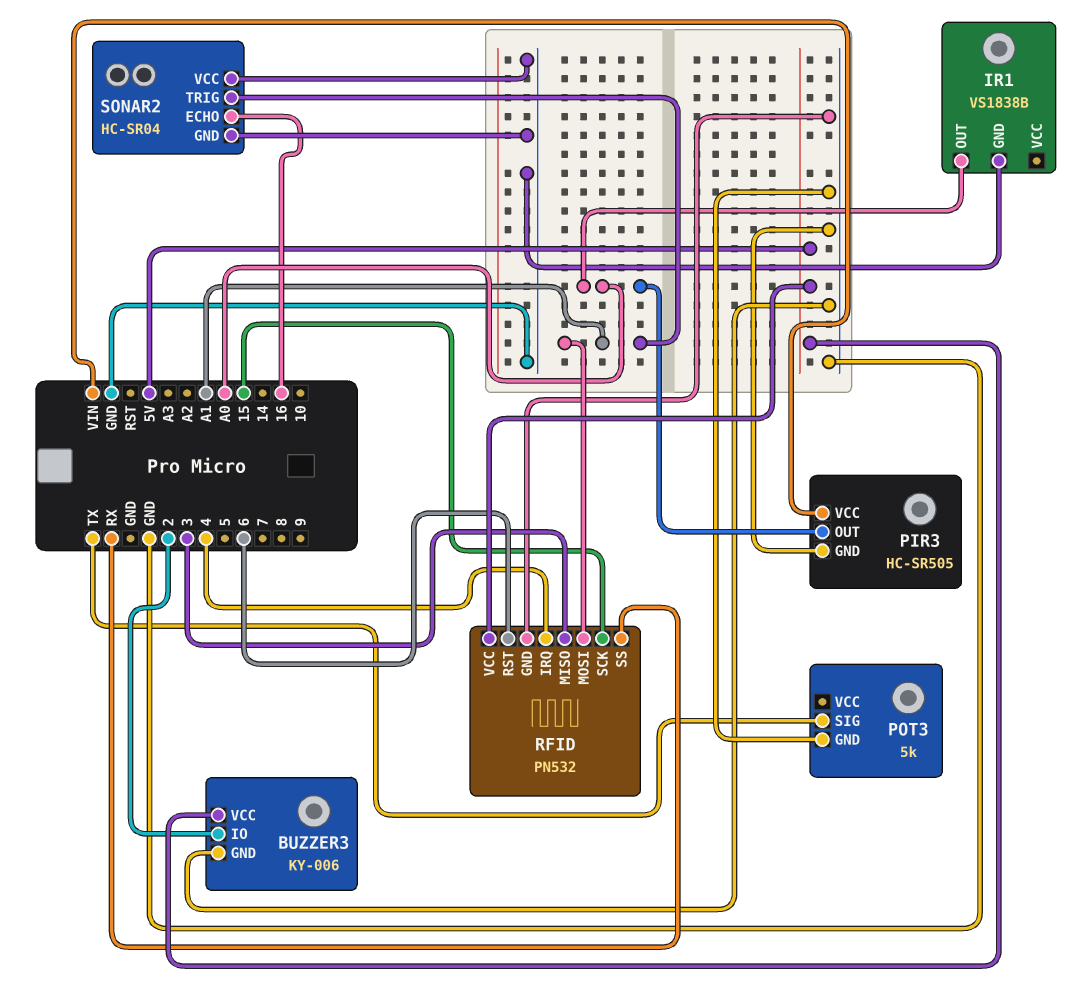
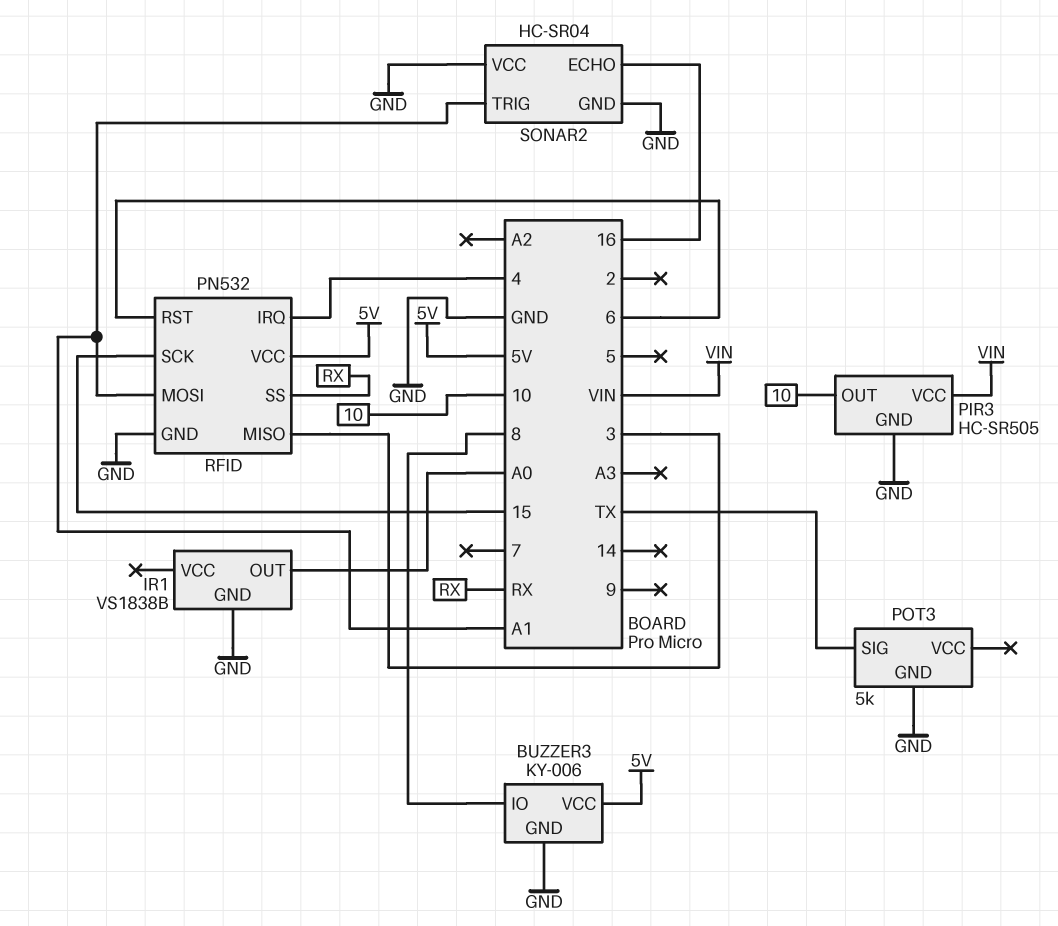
BUZZER3 pin IO: 2 -> 8
PIR3 pin OUT: A0 -> 10

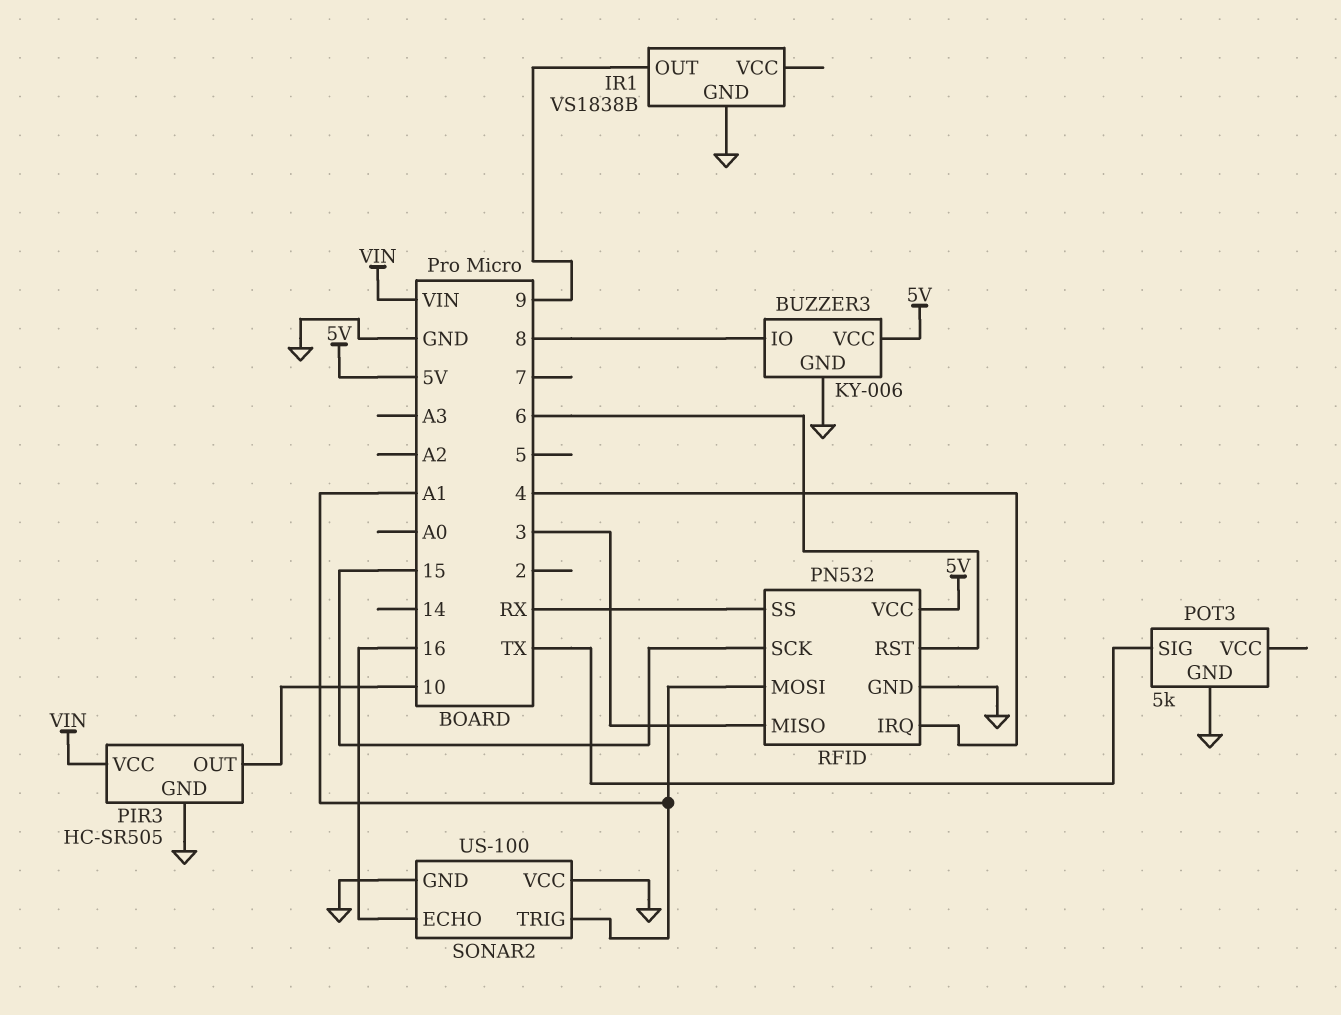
IR1 pin OUT: A0 -> 9
SONAR2: HC-SR04 -> US-100

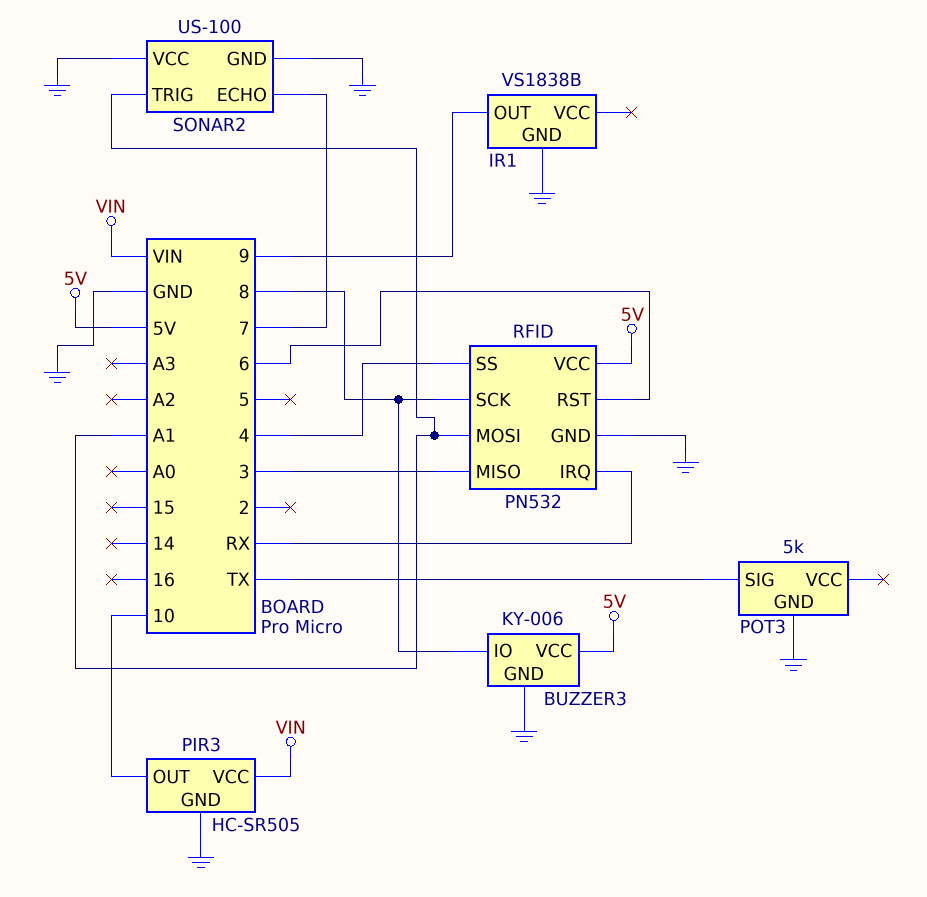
RFID pin IRQ: 4 -> RX
RFID pin SCK: 15 -> 8
RFID pin SS: RX -> 4
SONAR2 pin ECHO: 16 -> 7

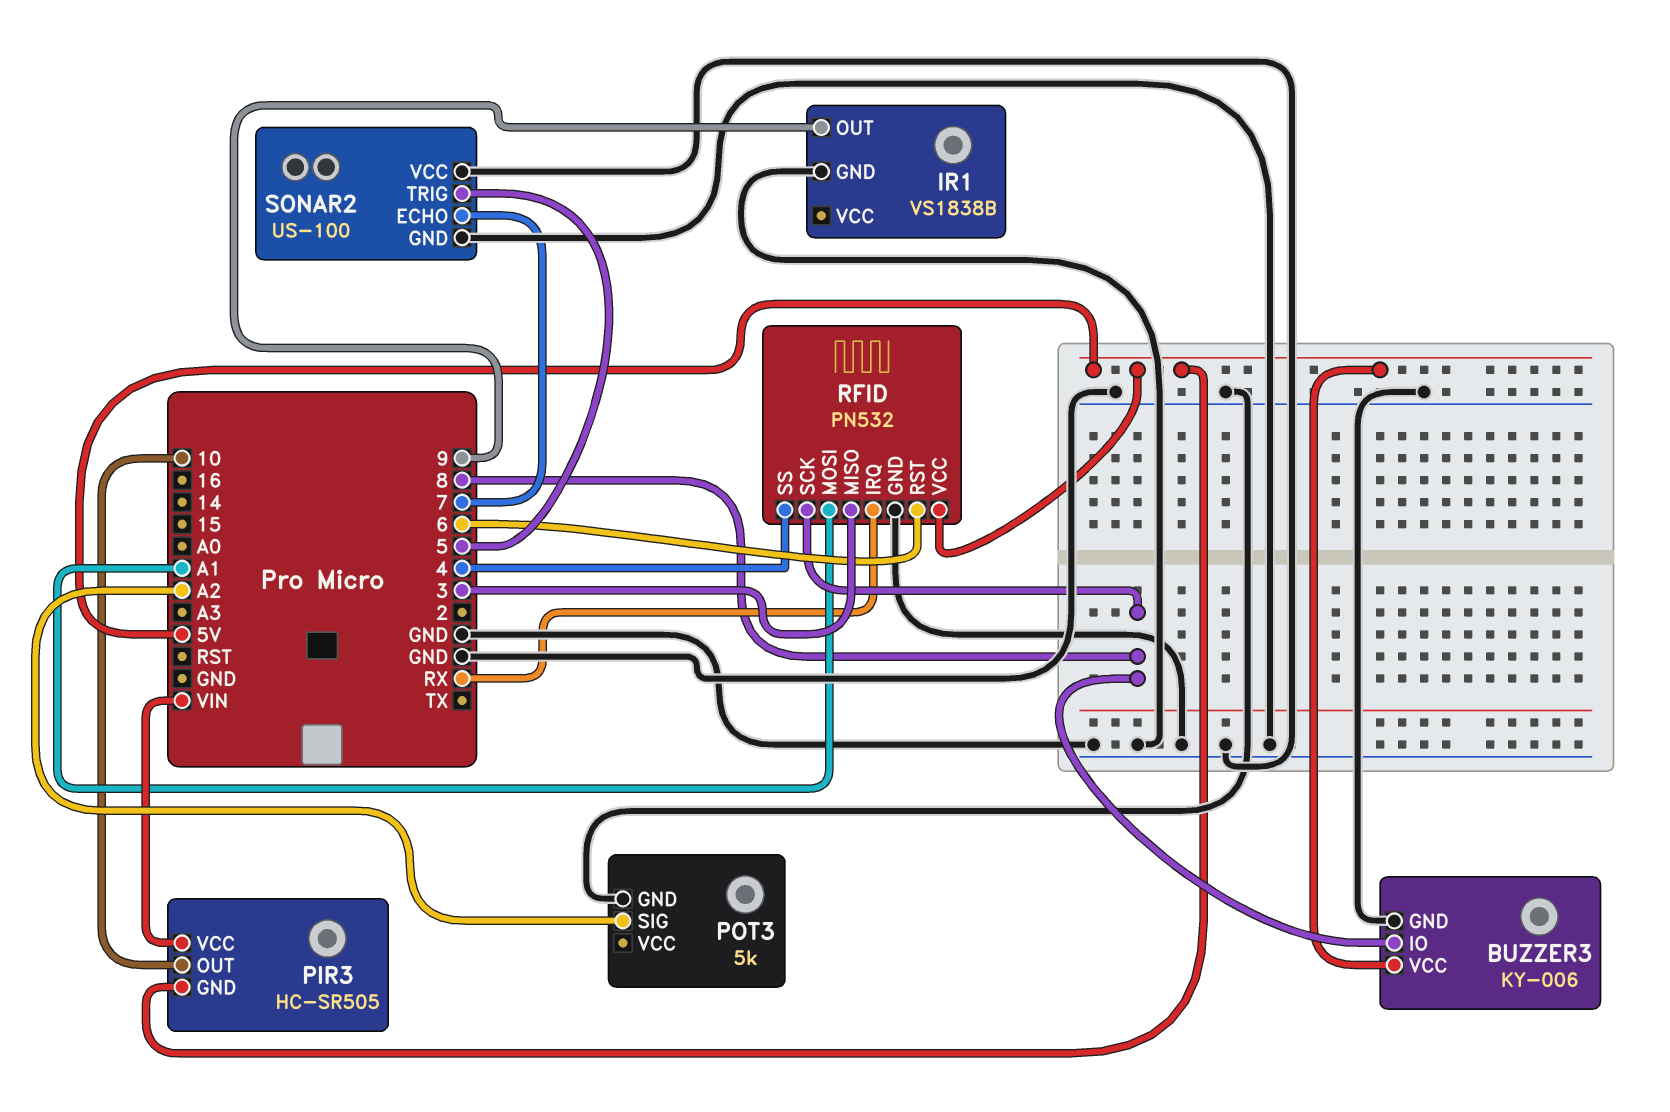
PIR3 pin GND: GND -> 5V
POT3 pin SIG: TX -> A2
SONAR2 pin TRIG: A1 -> 5

